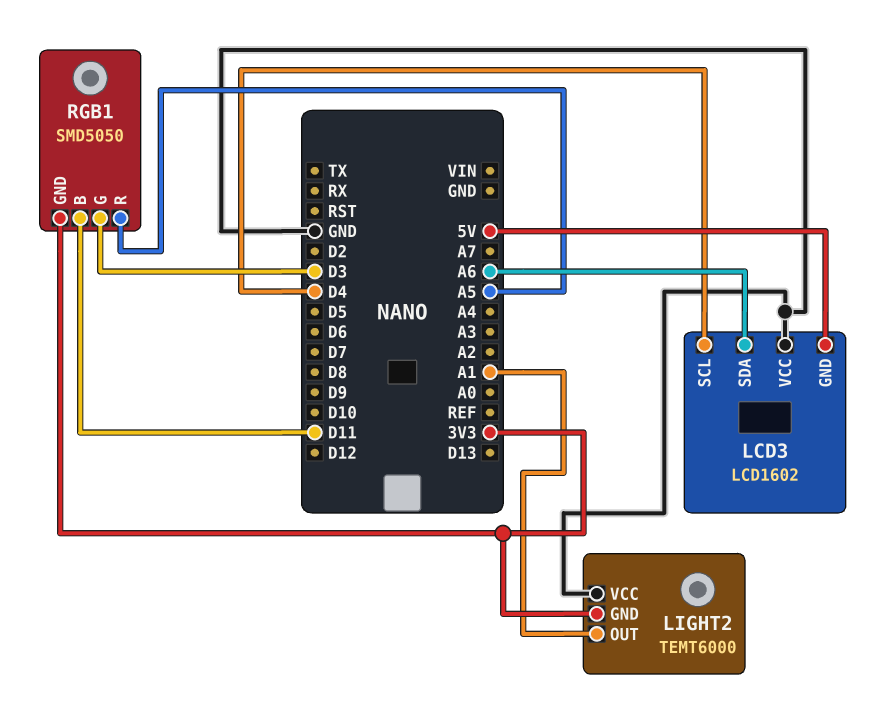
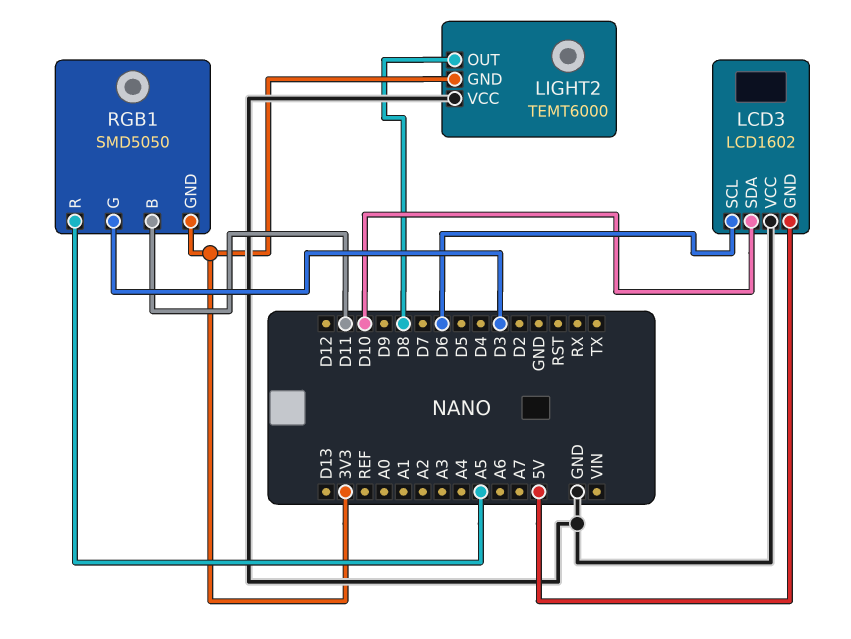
LCD3 pin SCL: D4 -> D6
LCD3 pin SDA: A6 -> D10
LIGHT2 pin OUT: A1 -> D8

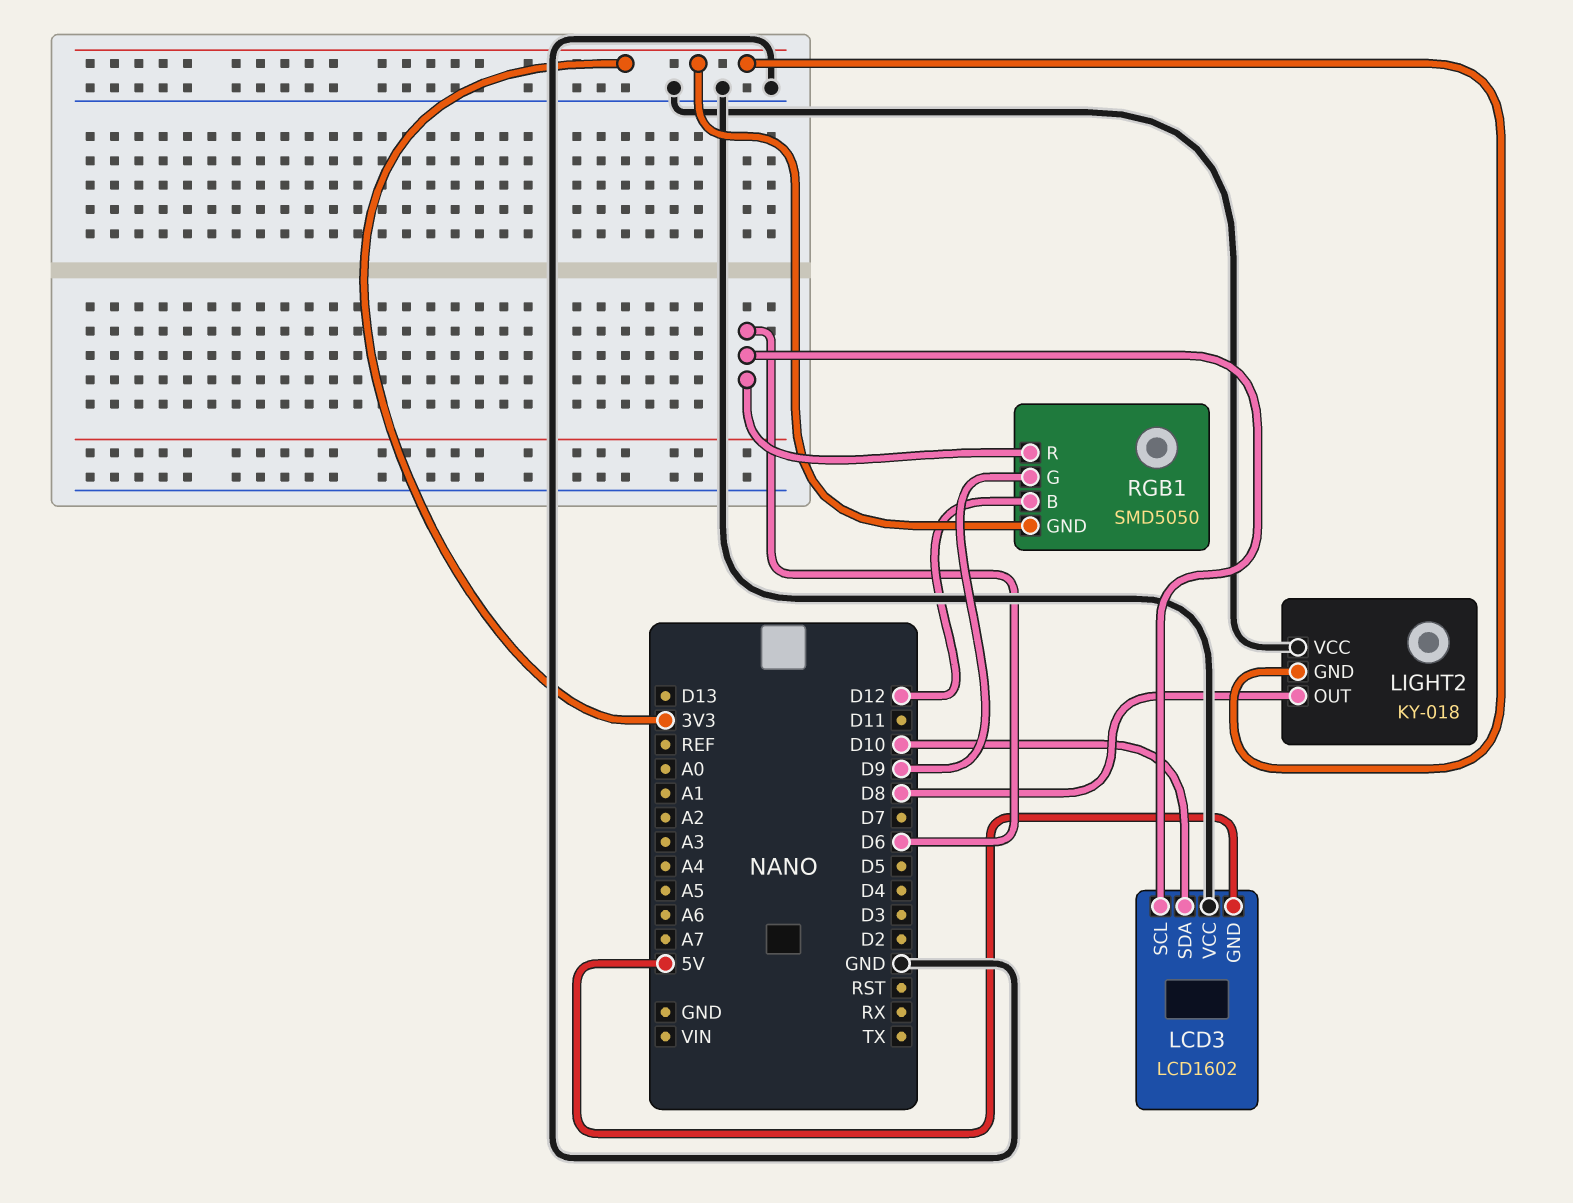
LIGHT2: TEMT6000 -> KY-018
RGB1 pin B: D11 -> D12
RGB1 pin G: D3 -> D9
RGB1 pin R: A5 -> D6

